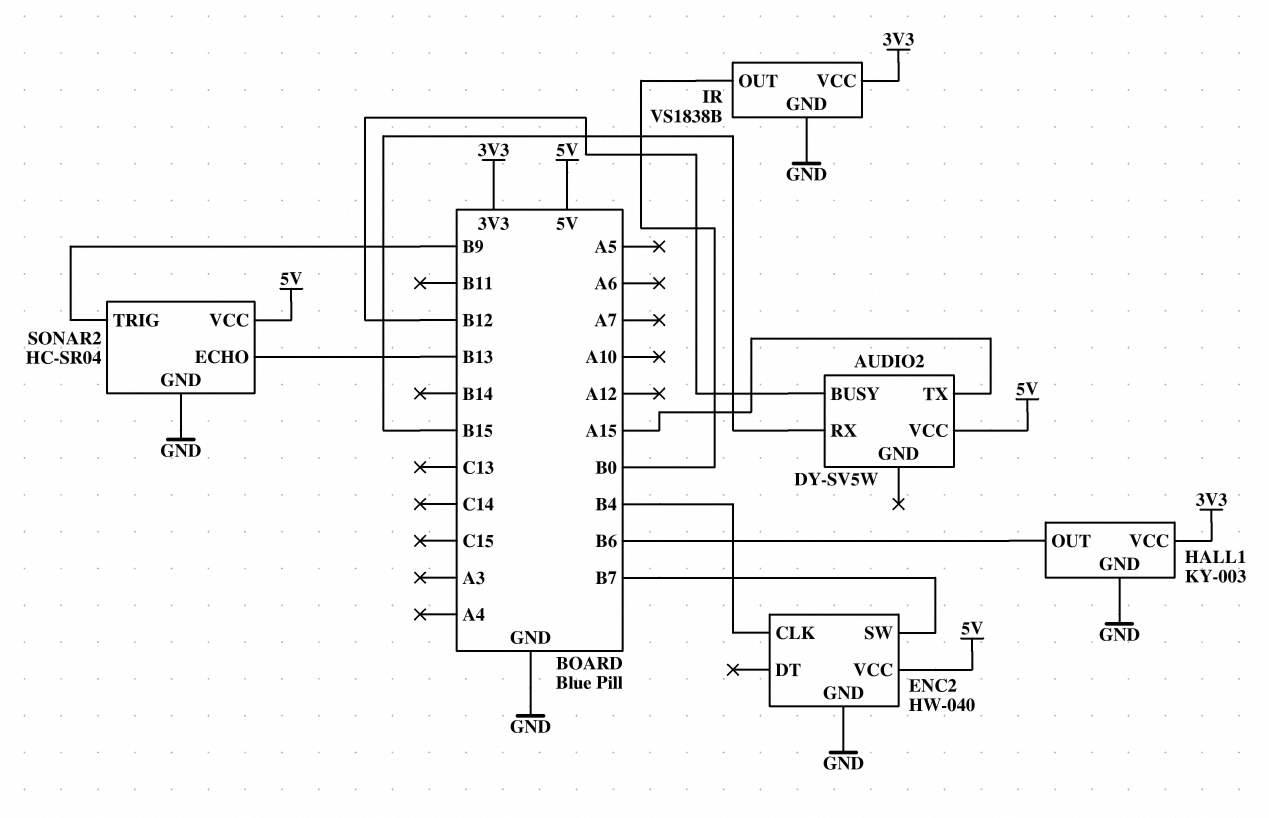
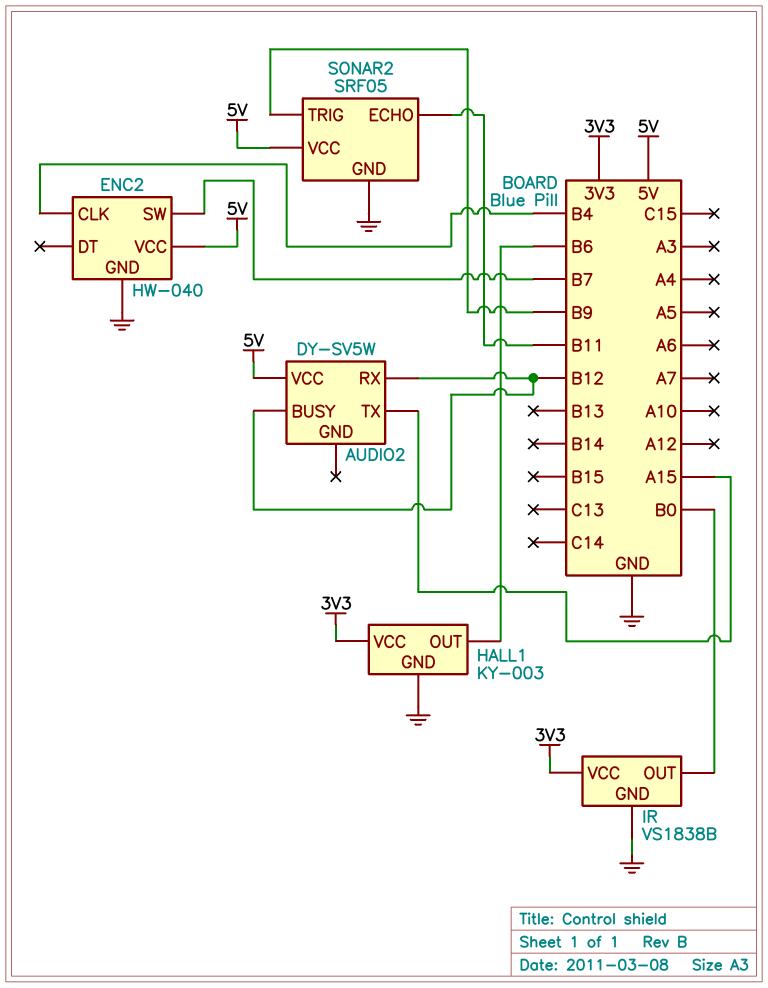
AUDIO2 pin RX: B15 -> B12
SONAR2: HC-SR04 -> SRF05
SONAR2 pin ECHO: B13 -> B11

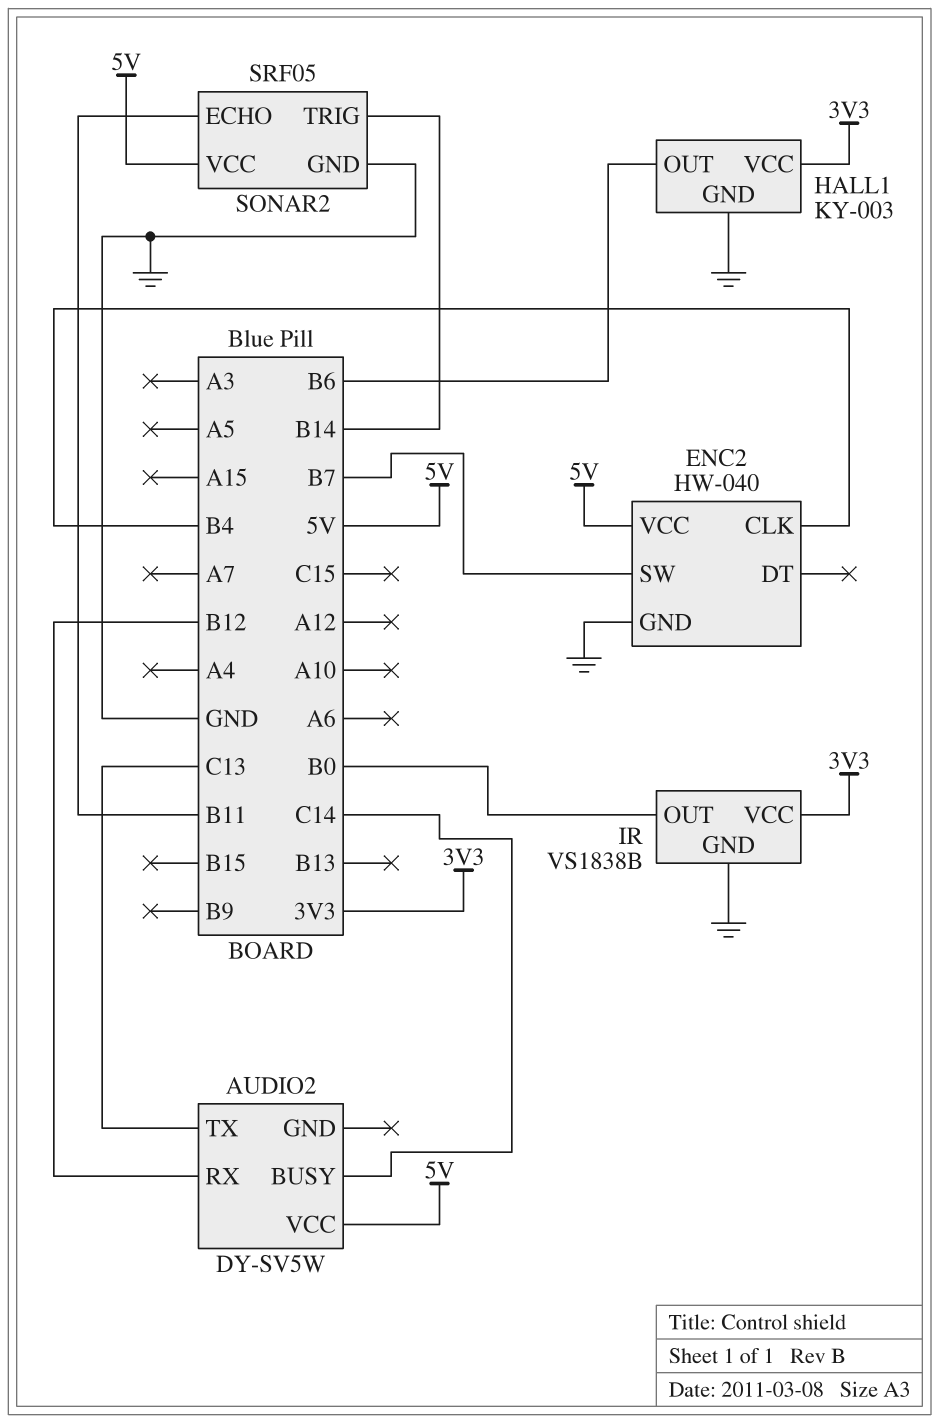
AUDIO2 pin BUSY: B12 -> C14
AUDIO2 pin TX: A15 -> C13
SONAR2 pin TRIG: B9 -> B14

